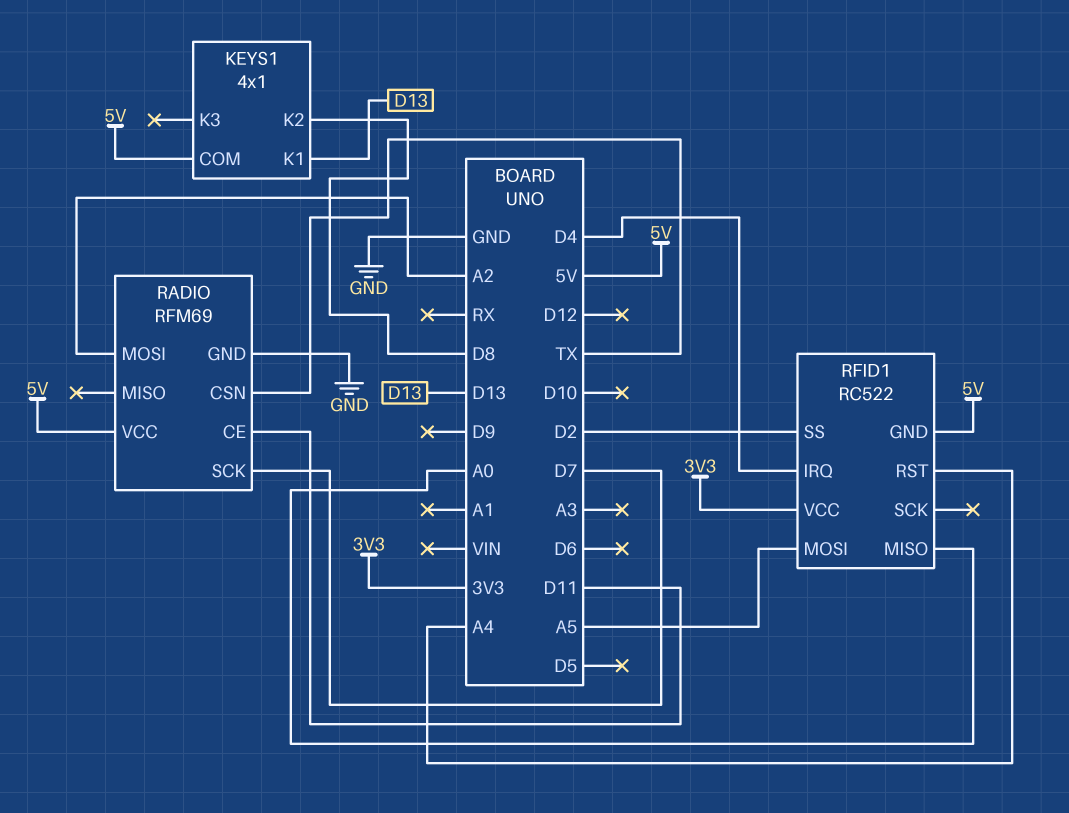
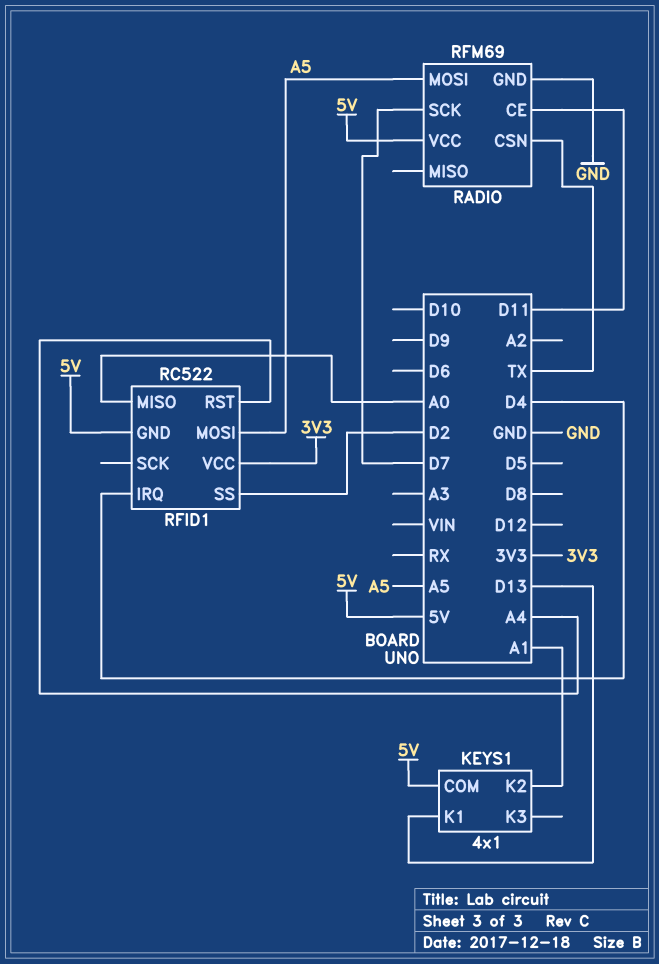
KEYS1 pin K2: D8 -> A1
RADIO pin MOSI: A2 -> A5

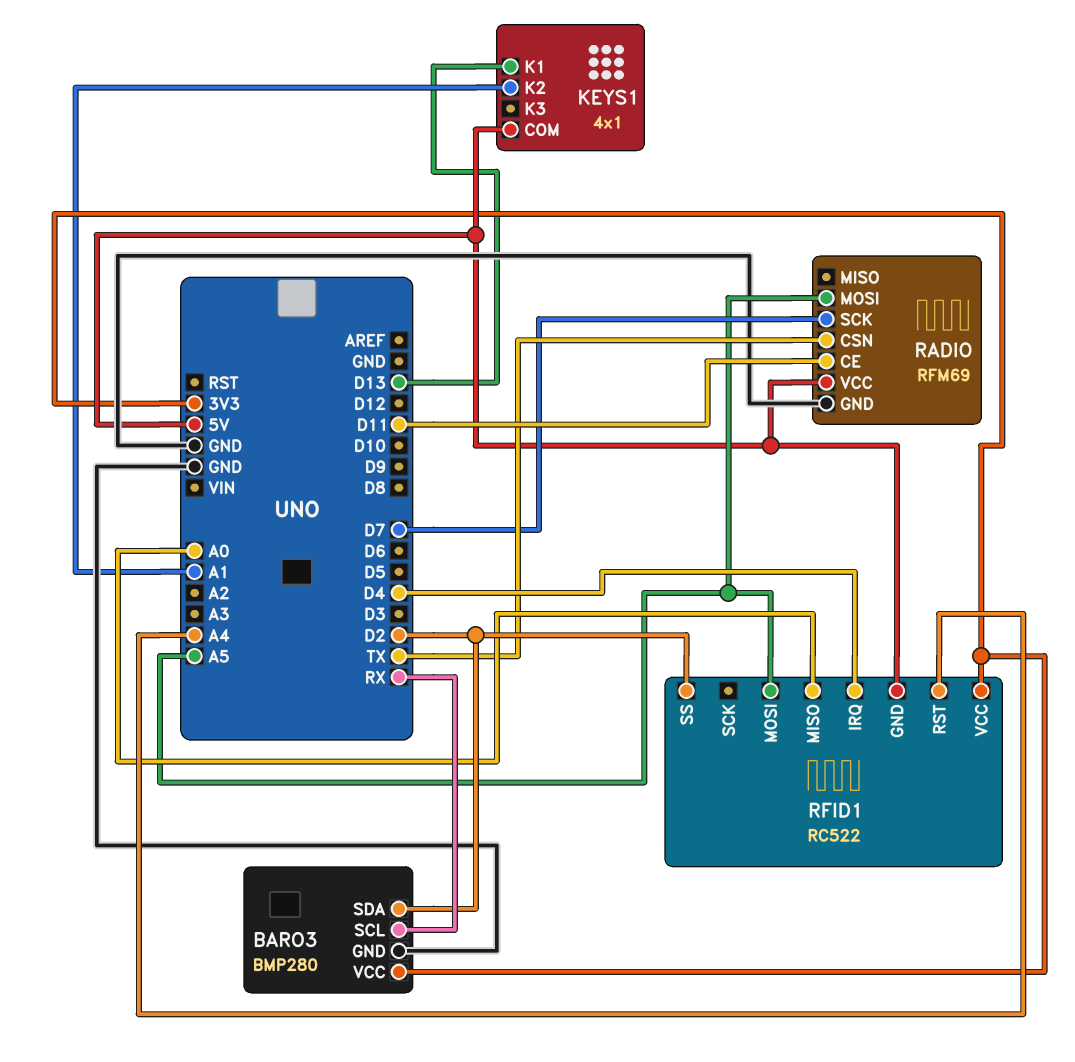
BARO3: none -> BMP280
BARO3 pin GND: none -> GND
BARO3 pin SCL: none -> RX
BARO3 pin SDA: none -> D2
BARO3 pin VCC: none -> 3V3

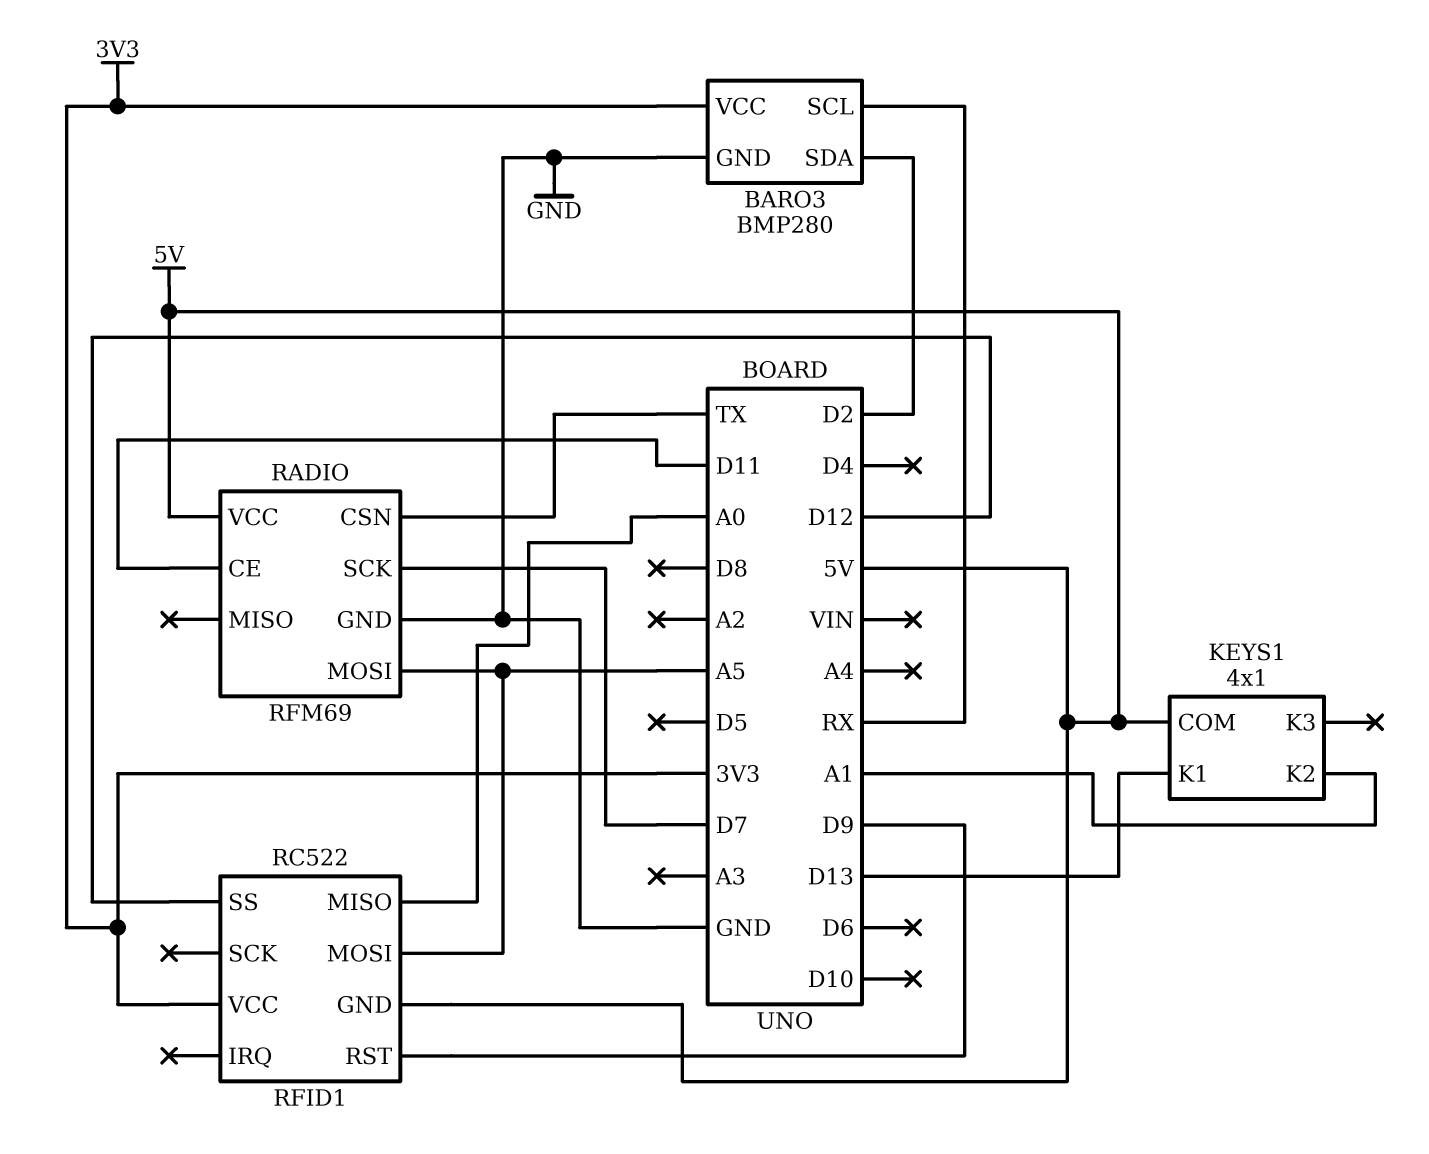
RFID1 pin IRQ: D4 -> none
RFID1 pin RST: A4 -> D9
RFID1 pin SS: D2 -> D12

